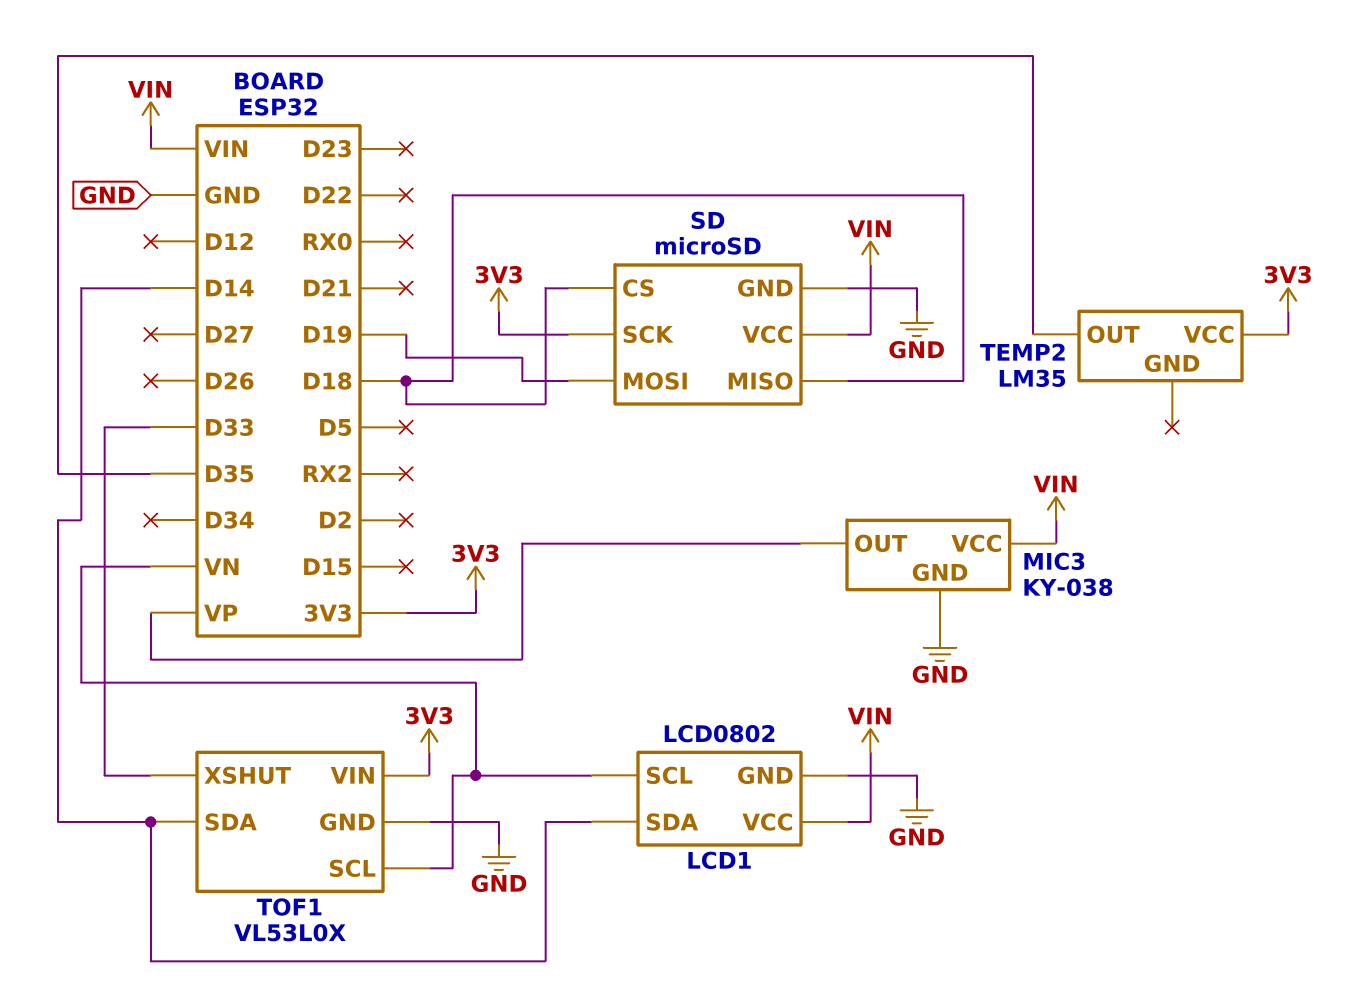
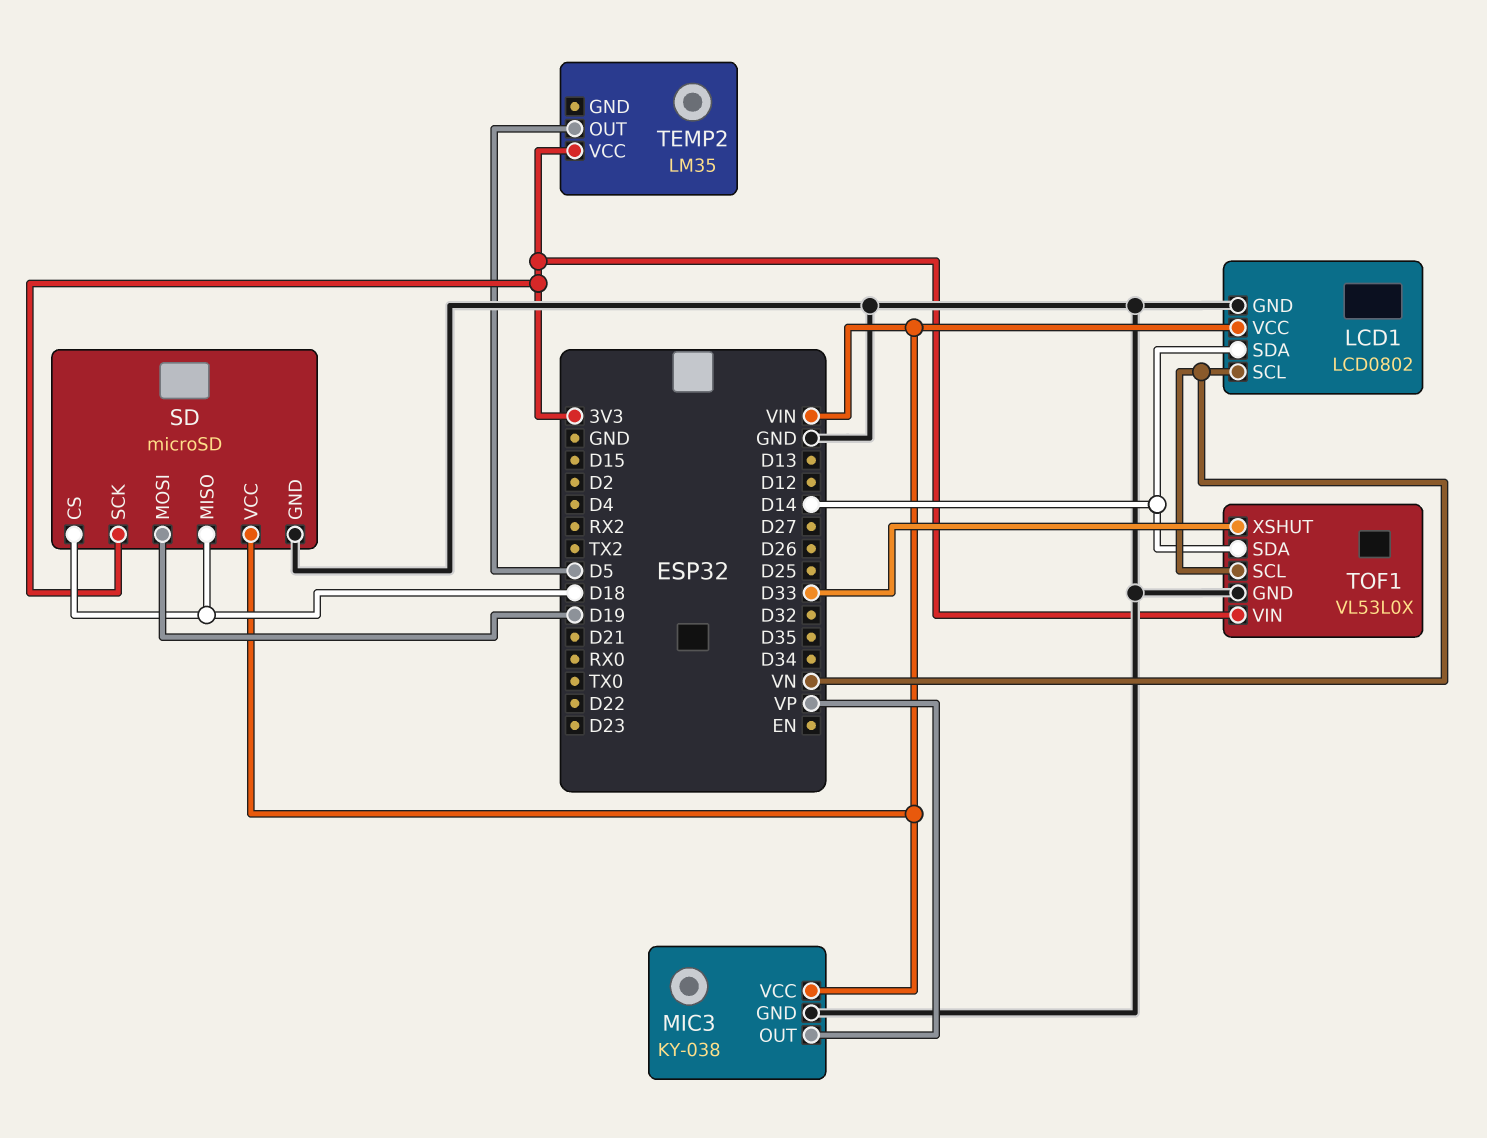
TEMP2 pin OUT: D35 -> D5

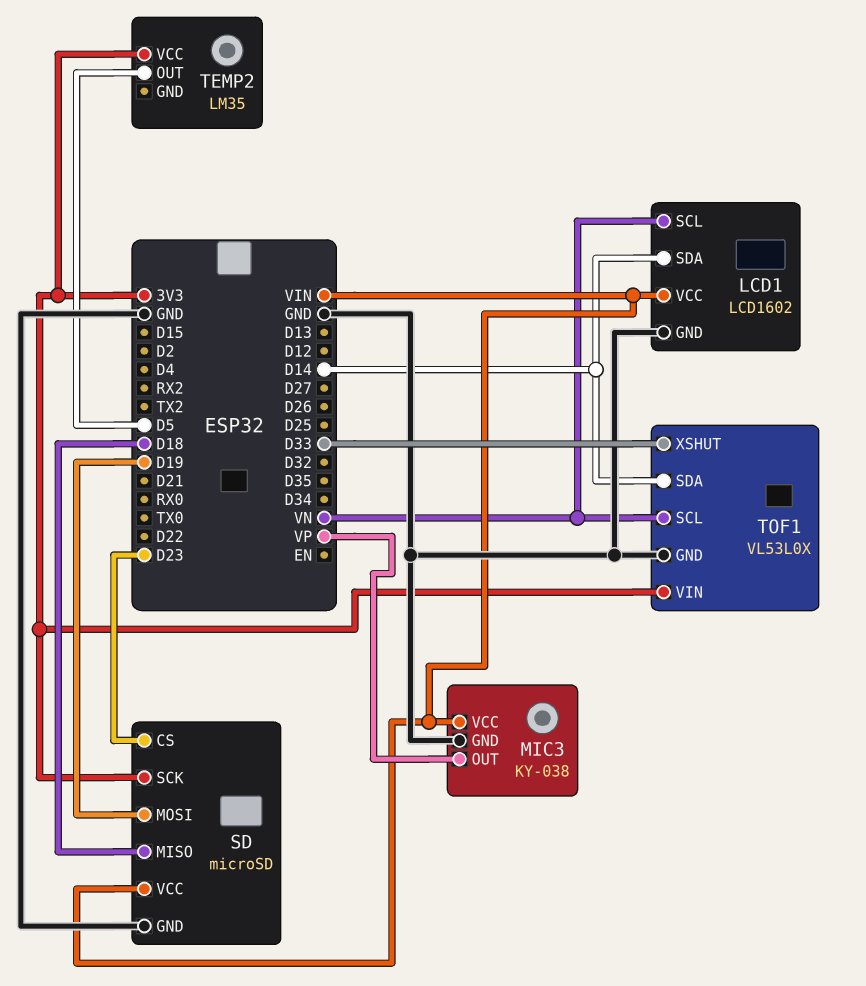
LCD1: LCD0802 -> LCD1602
SD pin CS: D18 -> D23

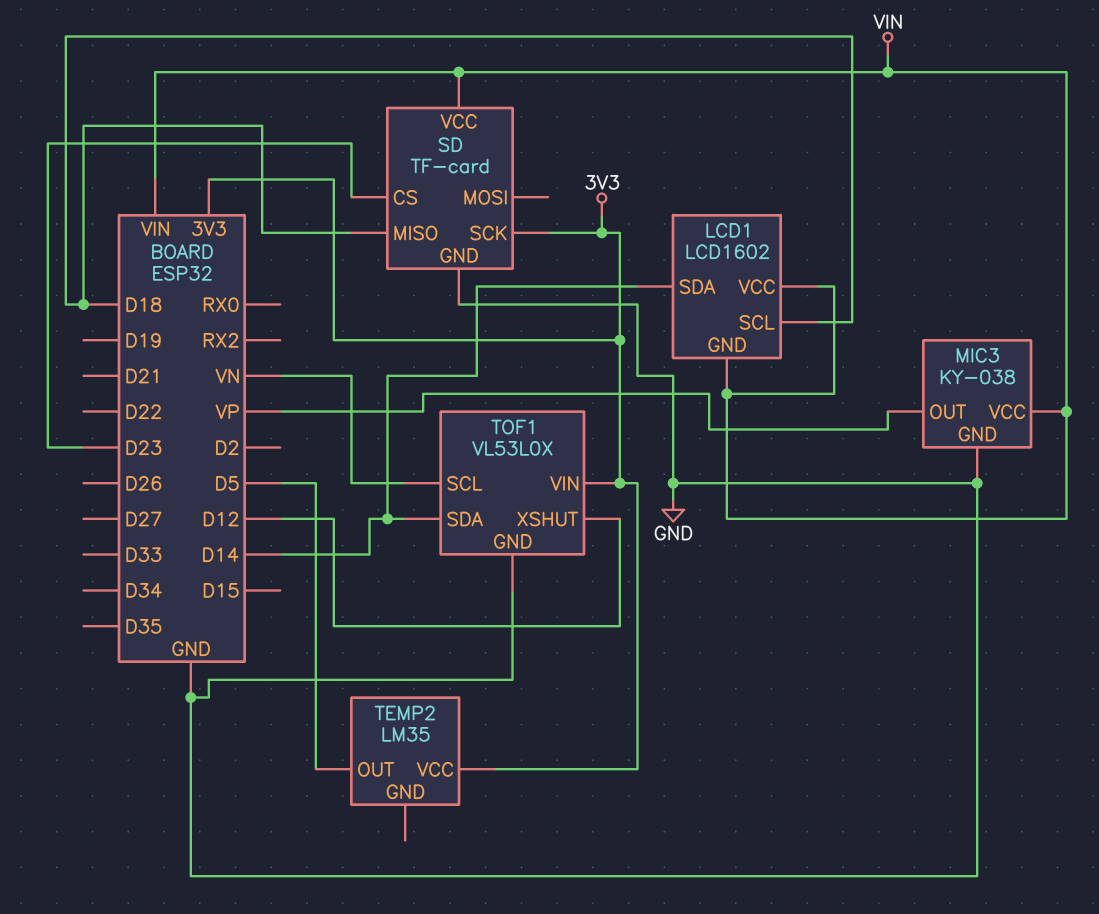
LCD1 pin GND: GND -> VIN
LCD1 pin SCL: VN -> D18
SD: microSD -> TF-card
SD pin MOSI: D19 -> none
TOF1 pin XSHUT: D33 -> D12

